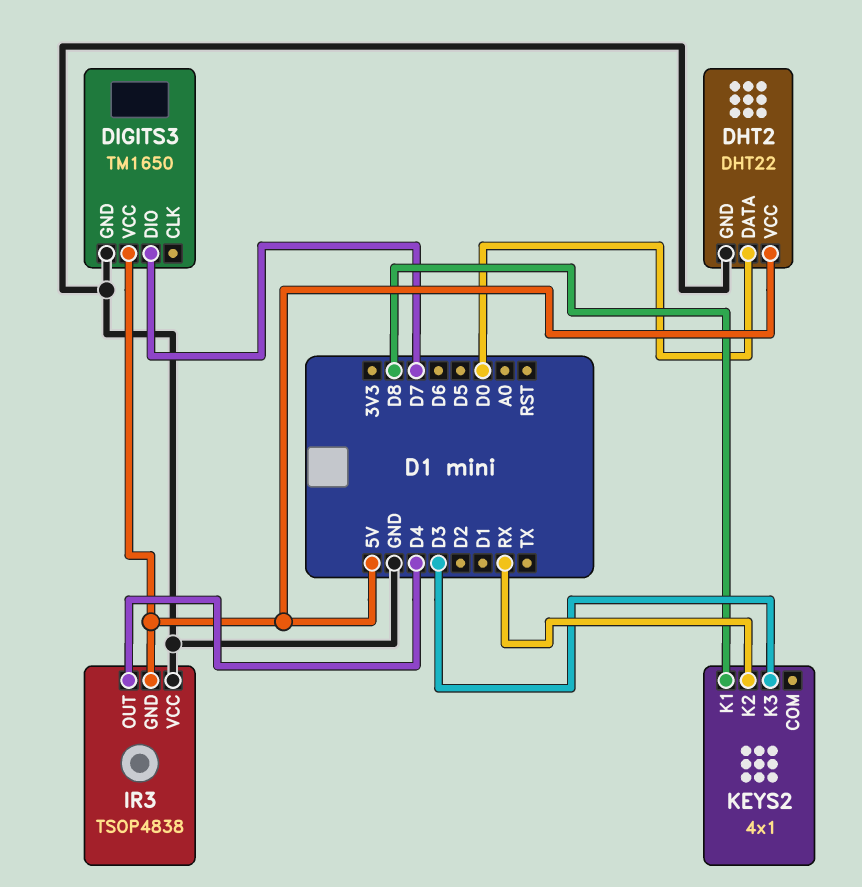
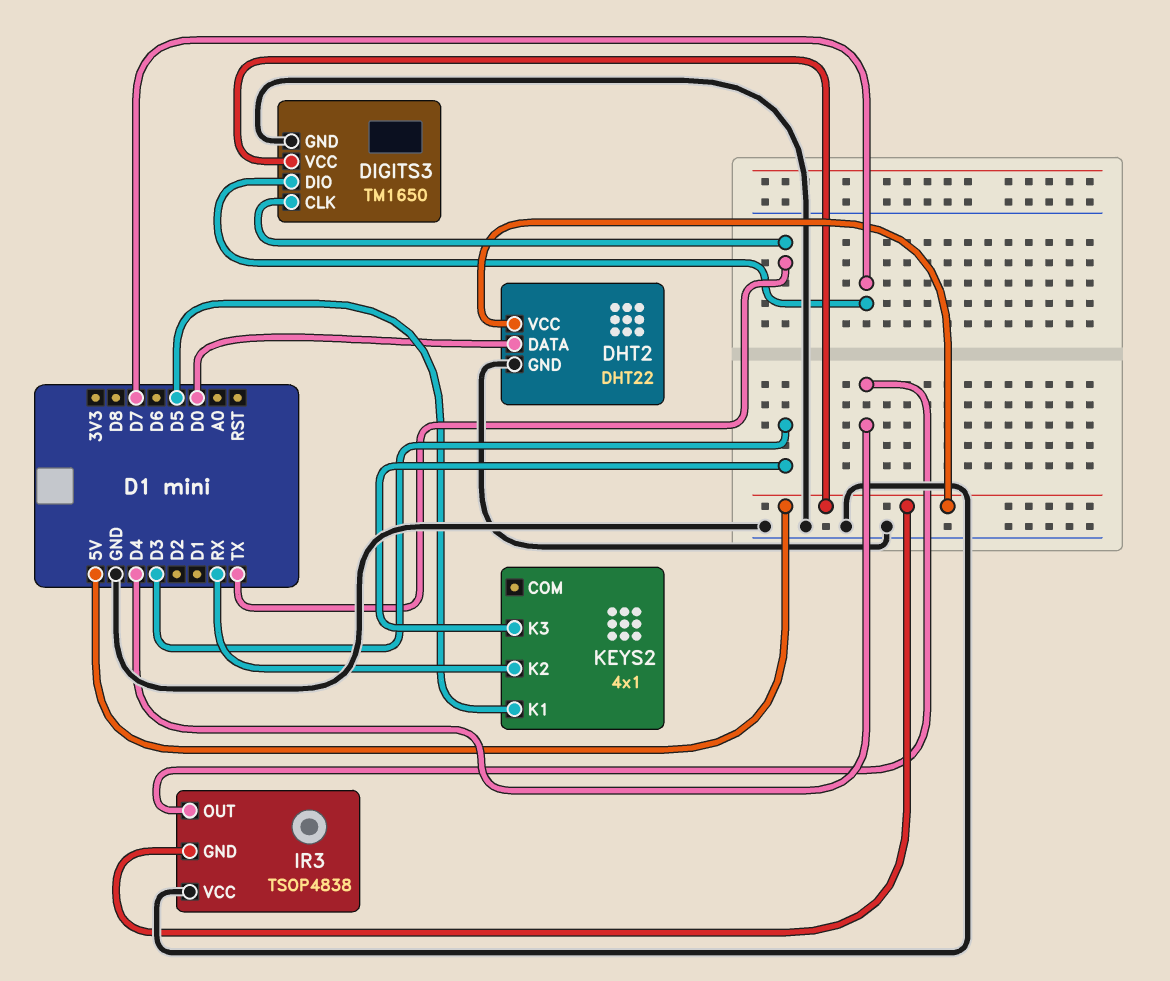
DIGITS3 pin CLK: none -> TX
KEYS2 pin K1: D8 -> D5

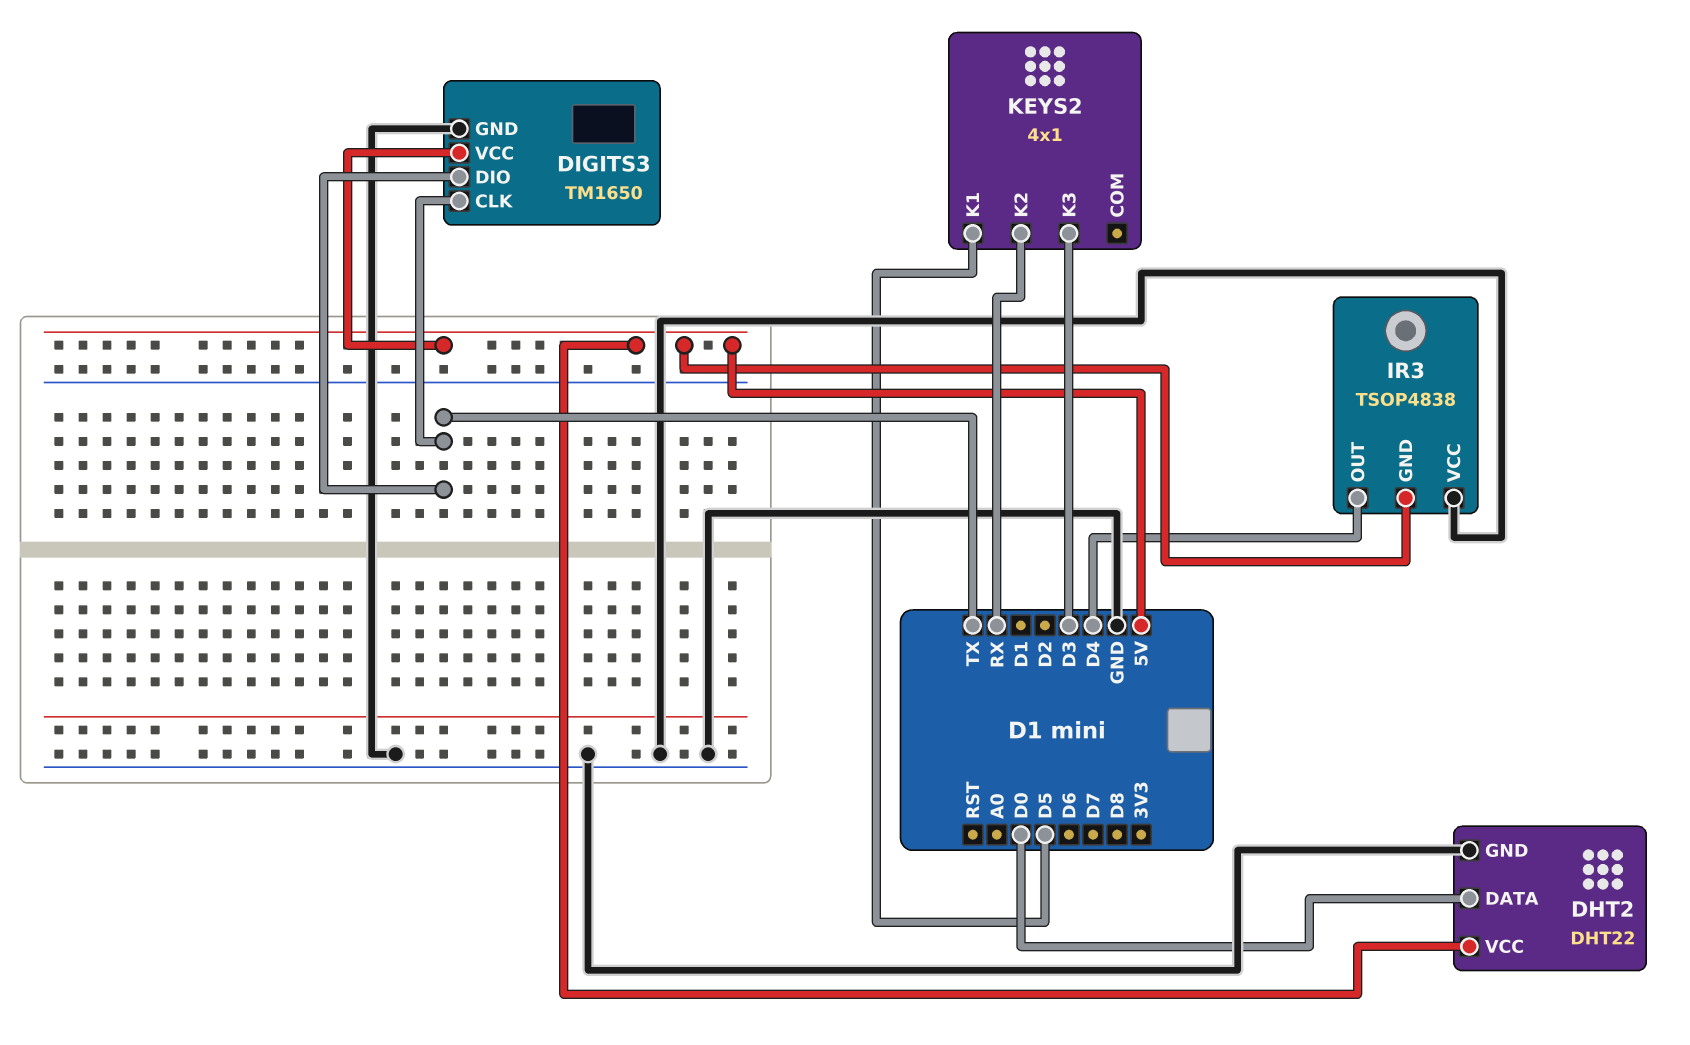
DIGITS3 pin DIO: D7 -> TX

